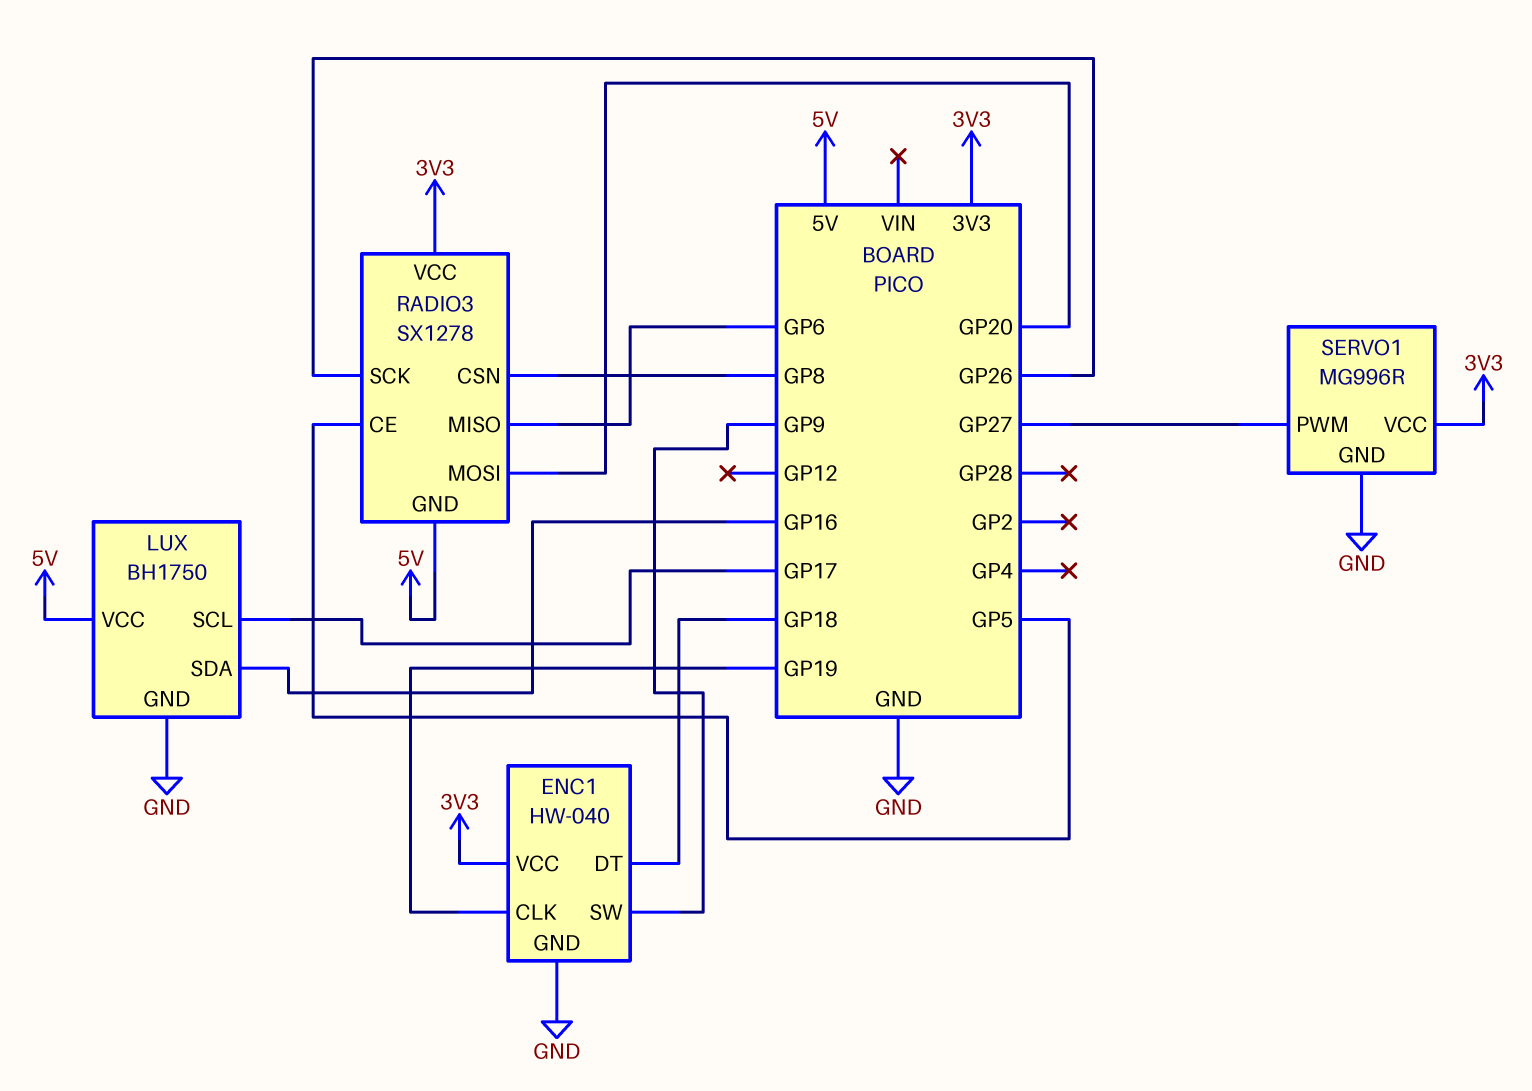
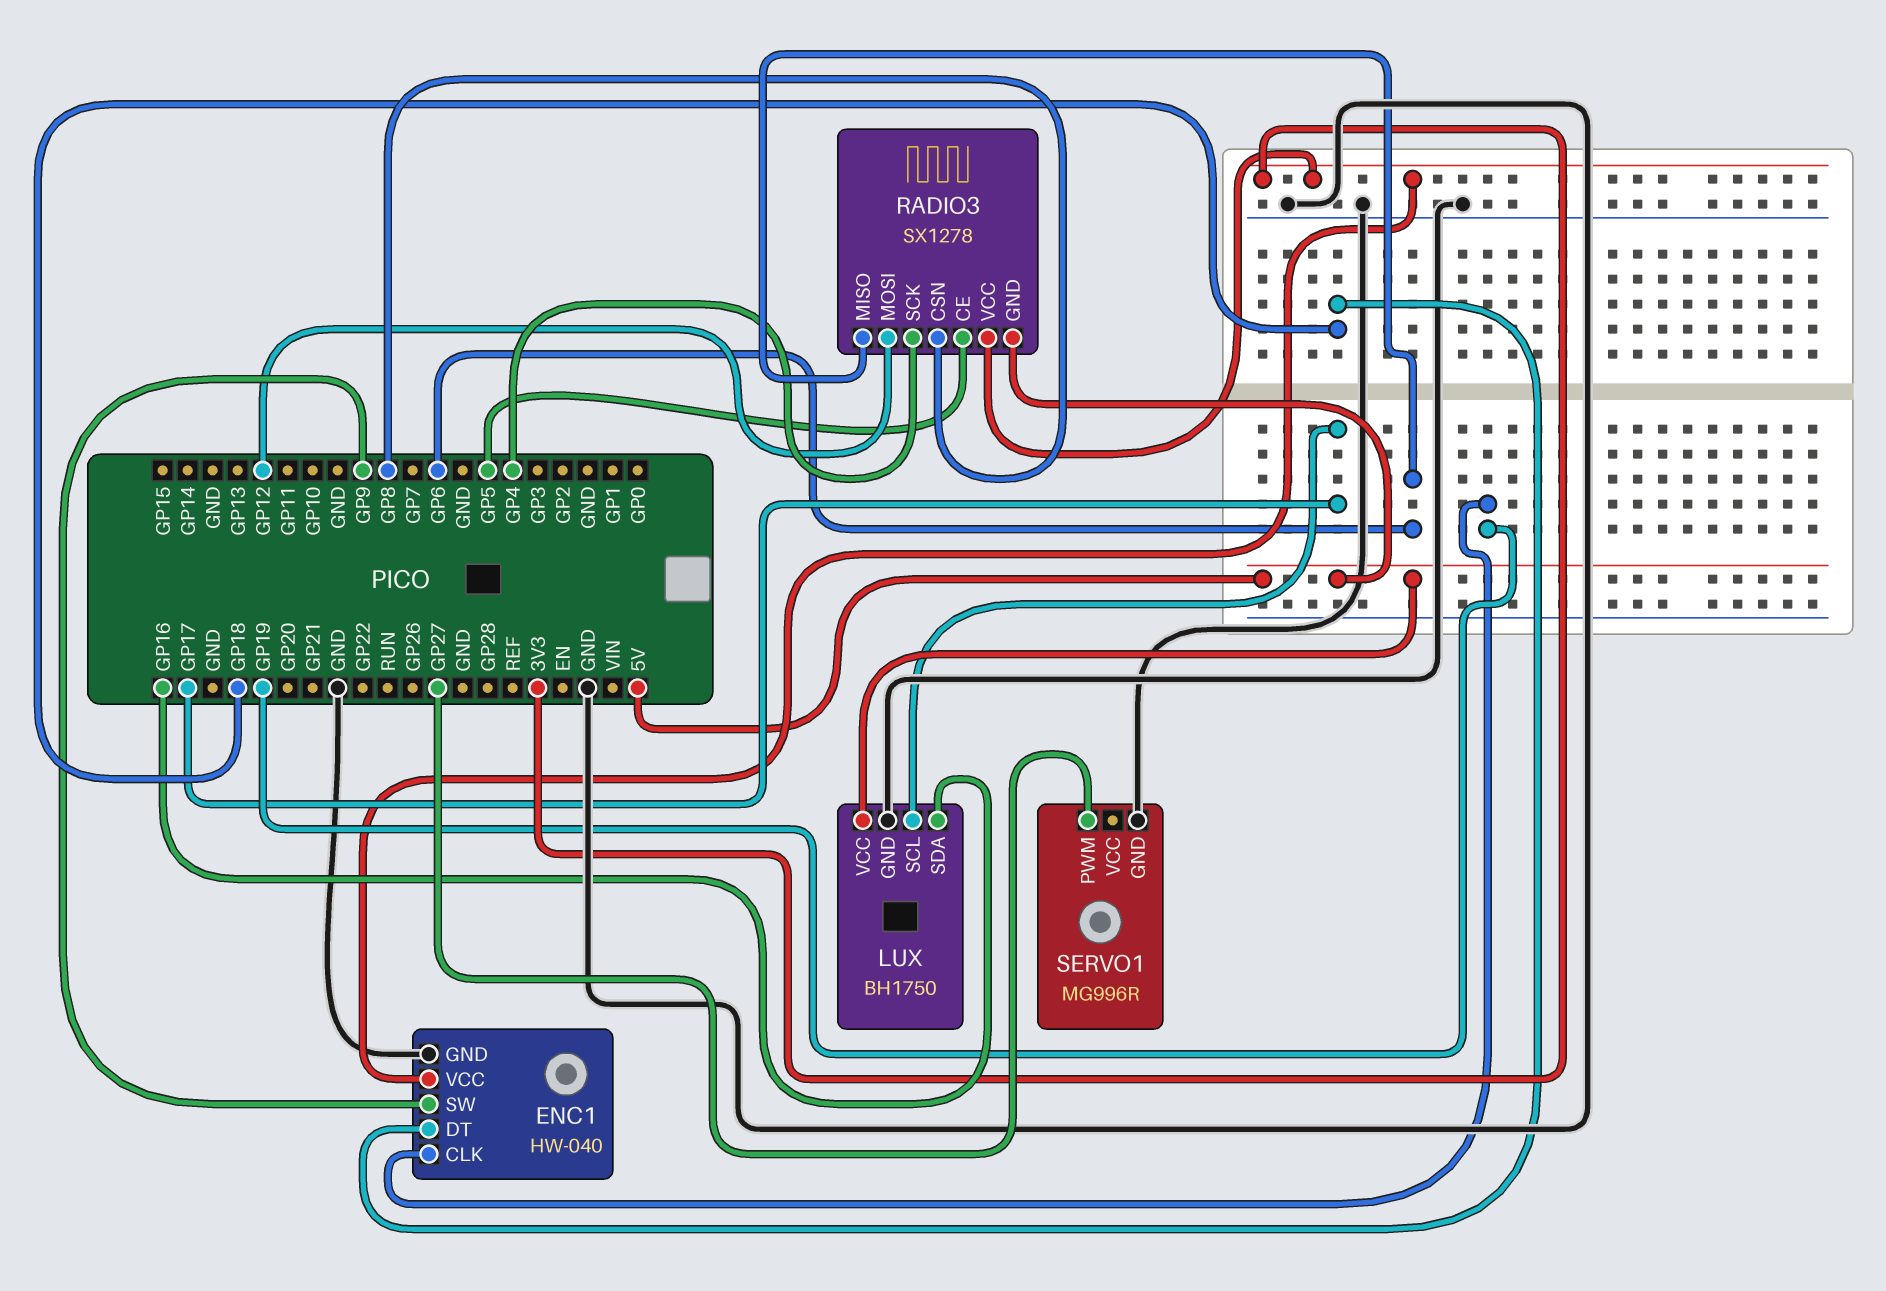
RADIO3 pin MOSI: GP20 -> GP12
RADIO3 pin SCK: GP26 -> GP4
SERVO1 pin VCC: 3V3 -> none

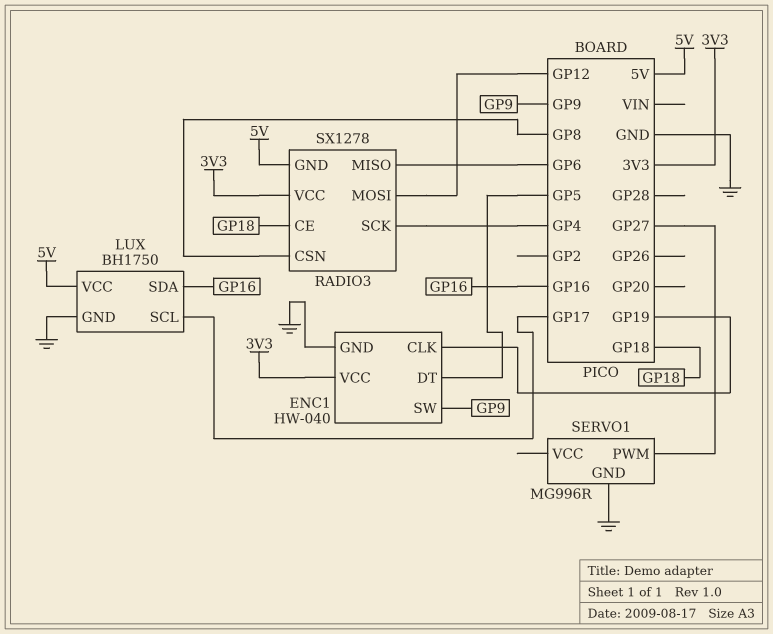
ENC1 pin DT: GP18 -> GP5
RADIO3 pin CE: GP5 -> GP18

